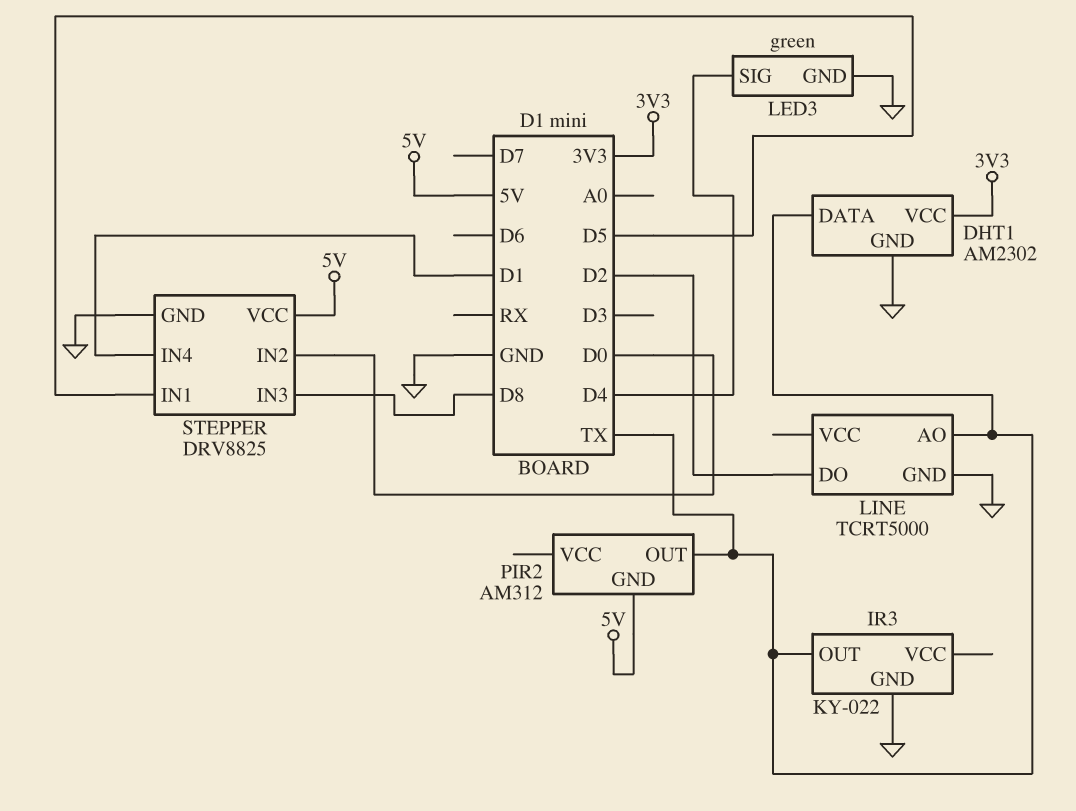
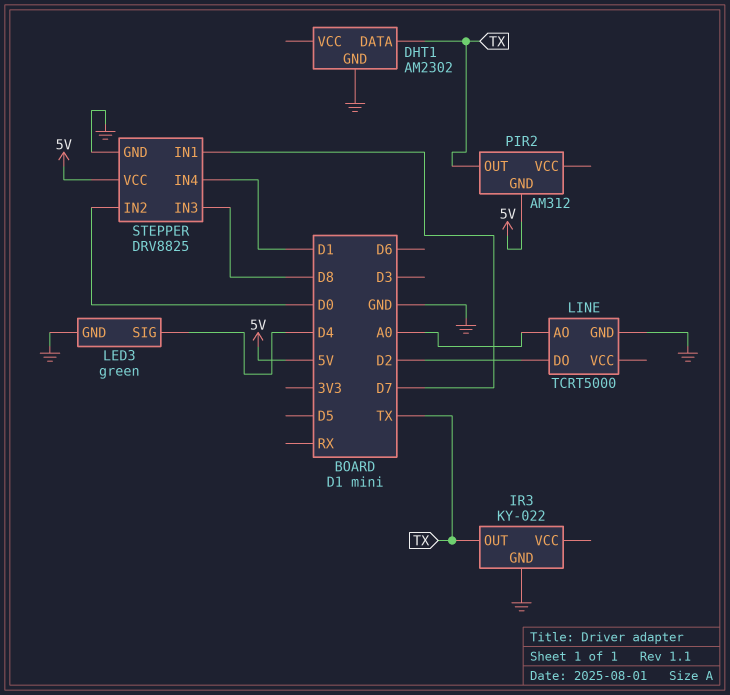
DHT1 pin VCC: 3V3 -> none
LINE pin AO: TX -> A0
STEPPER pin IN1: D5 -> D7

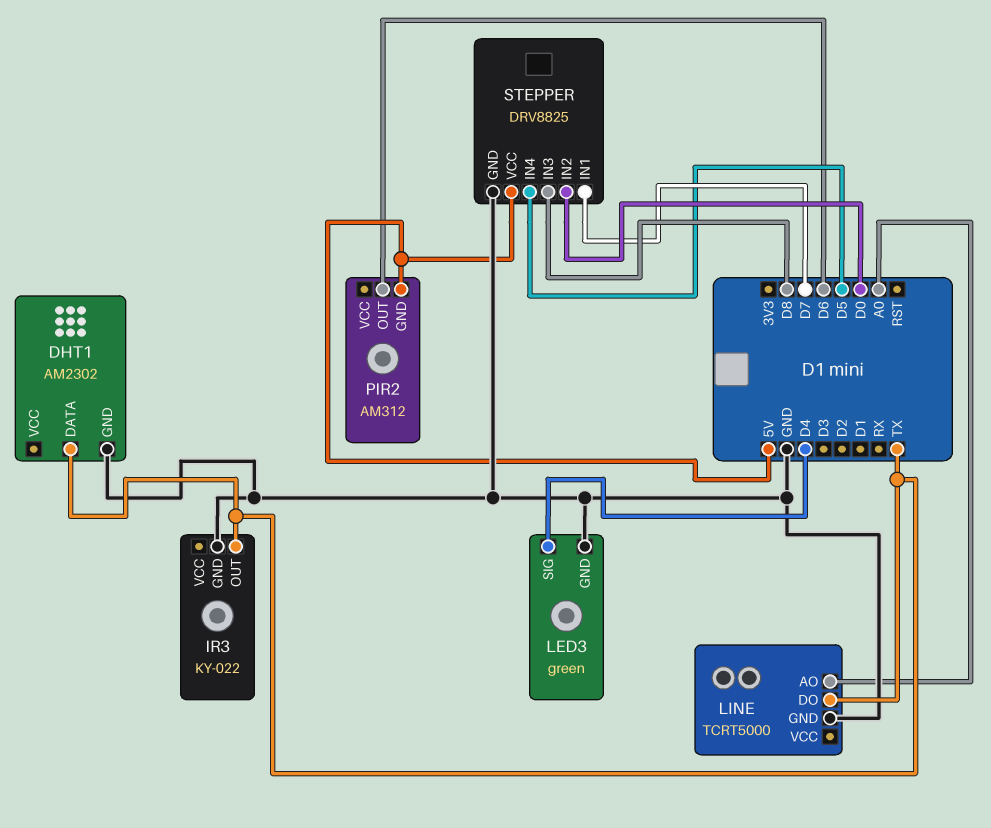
LINE pin DO: D2 -> TX
PIR2 pin OUT: TX -> D6
STEPPER pin IN4: D1 -> D5

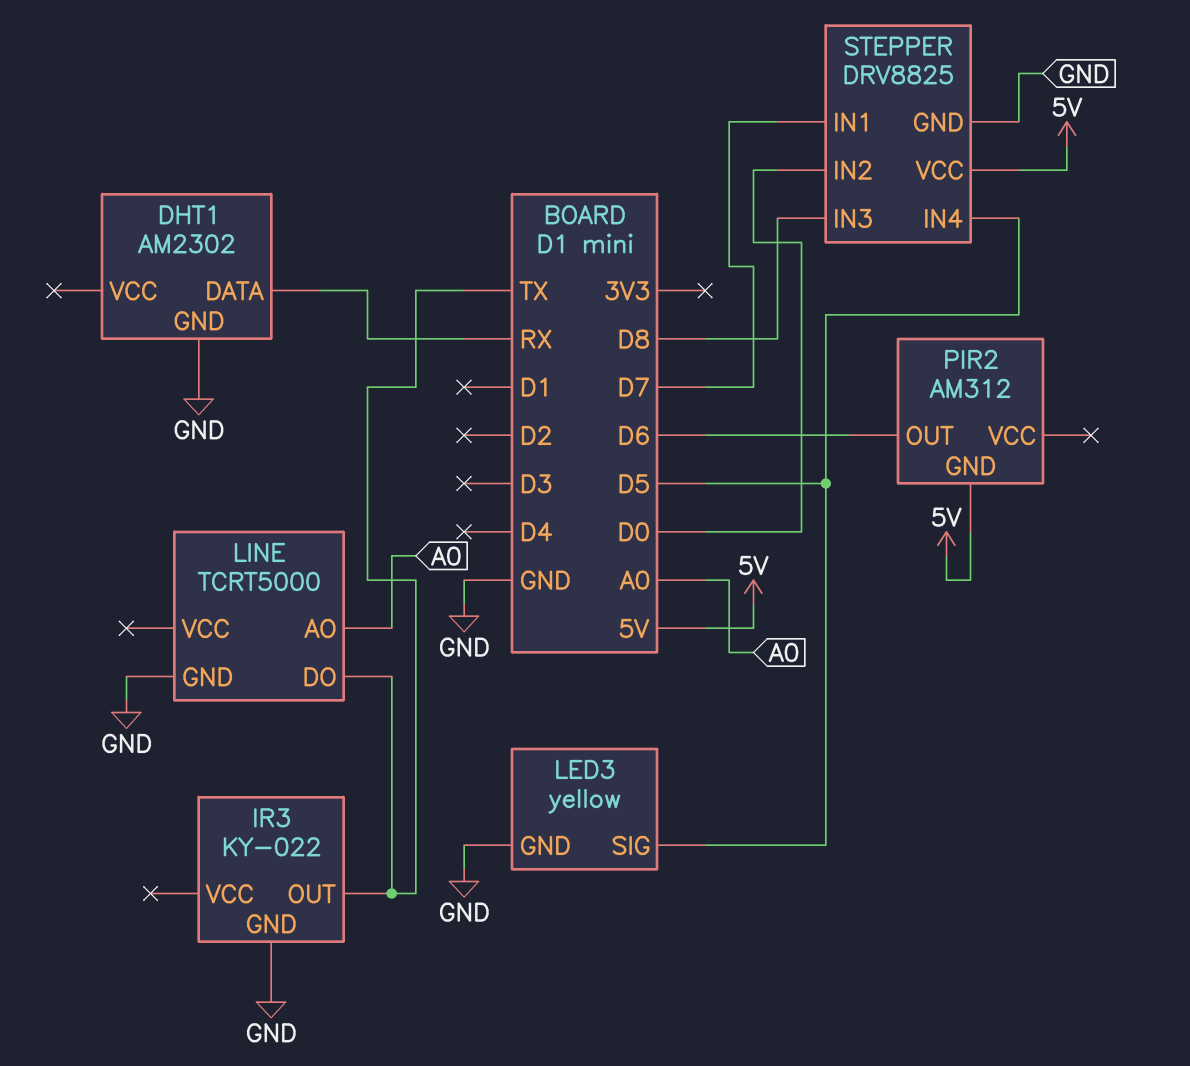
DHT1 pin DATA: TX -> RX
LED3: green -> yellow
LED3 pin SIG: D4 -> D5

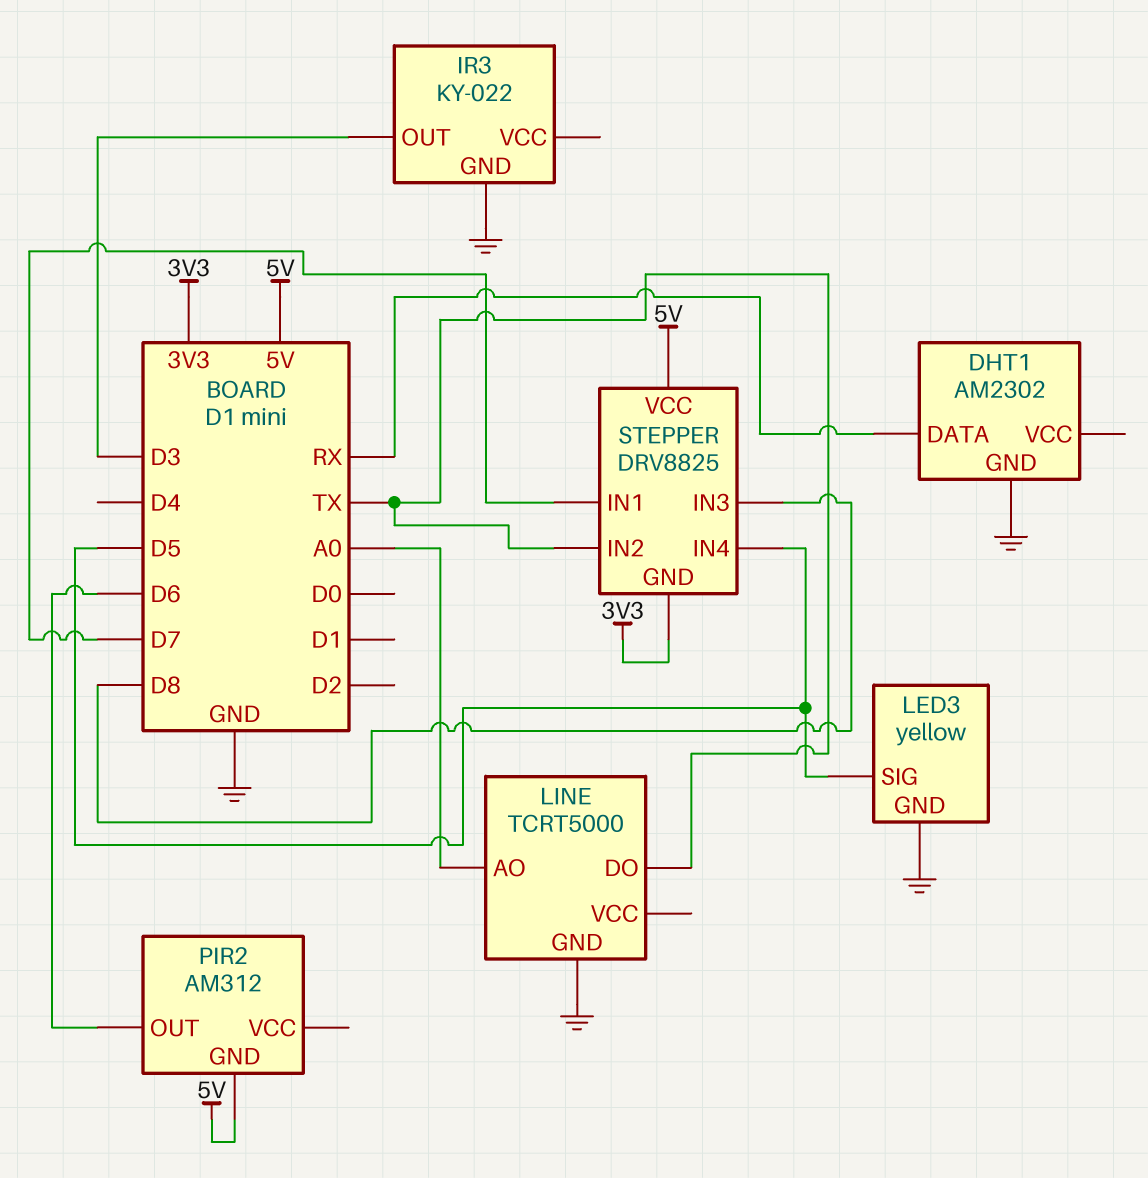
IR3 pin OUT: TX -> D3
STEPPER pin GND: GND -> 3V3
STEPPER pin IN2: D0 -> TX

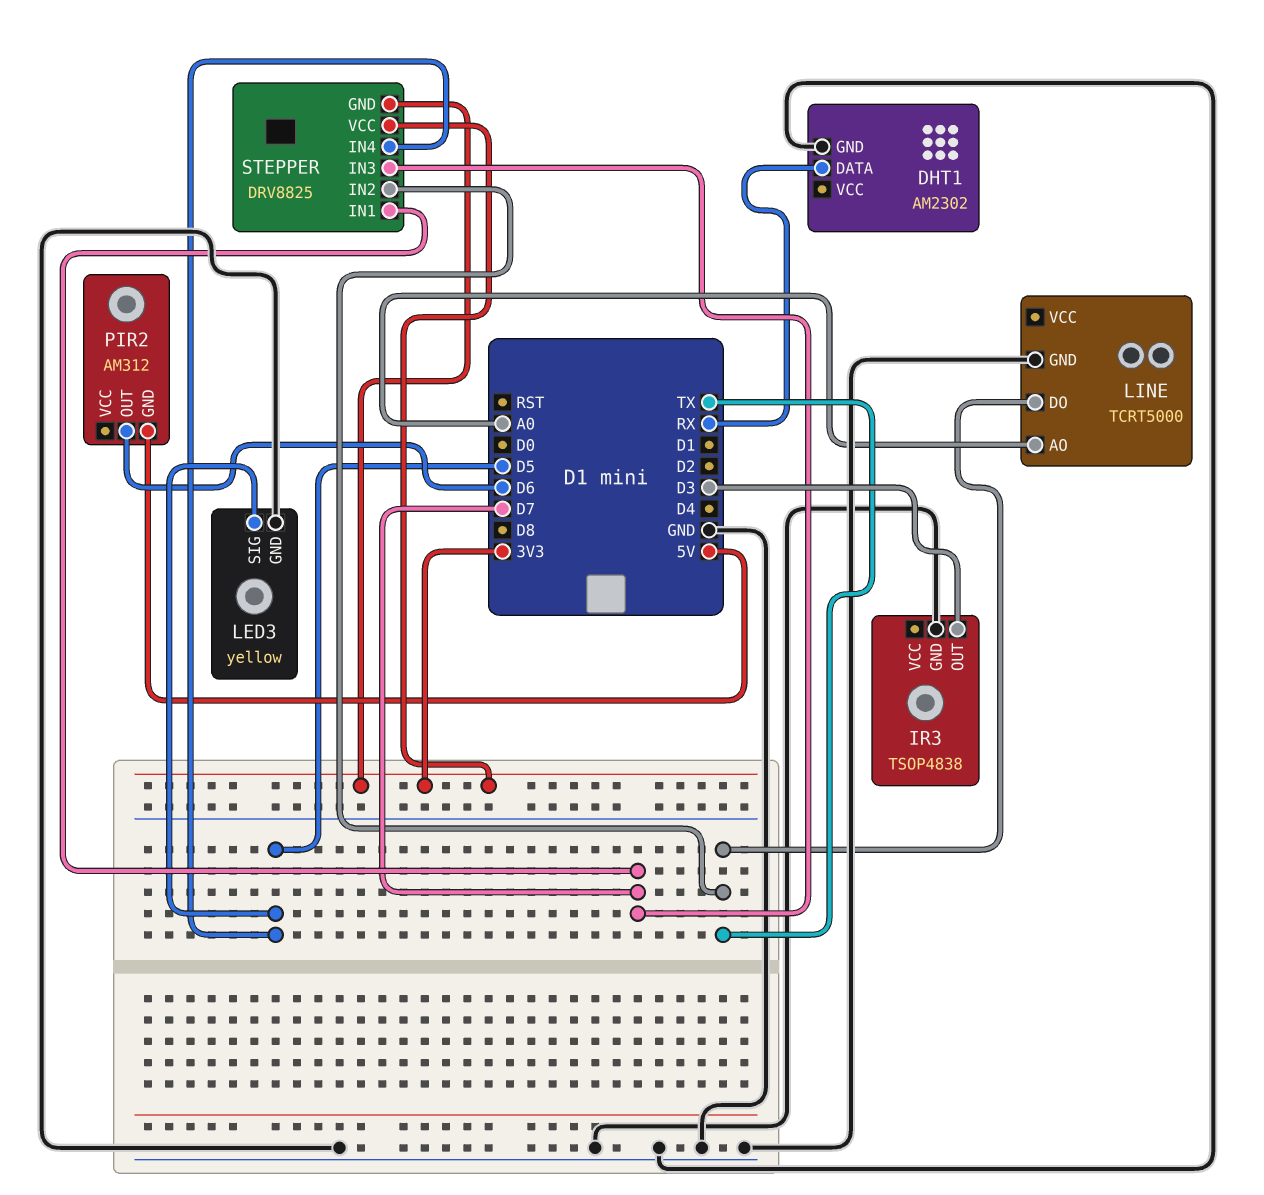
IR3: KY-022 -> TSOP4838
STEPPER pin IN3: D8 -> D7
STEPPER pin VCC: 5V -> 3V3

